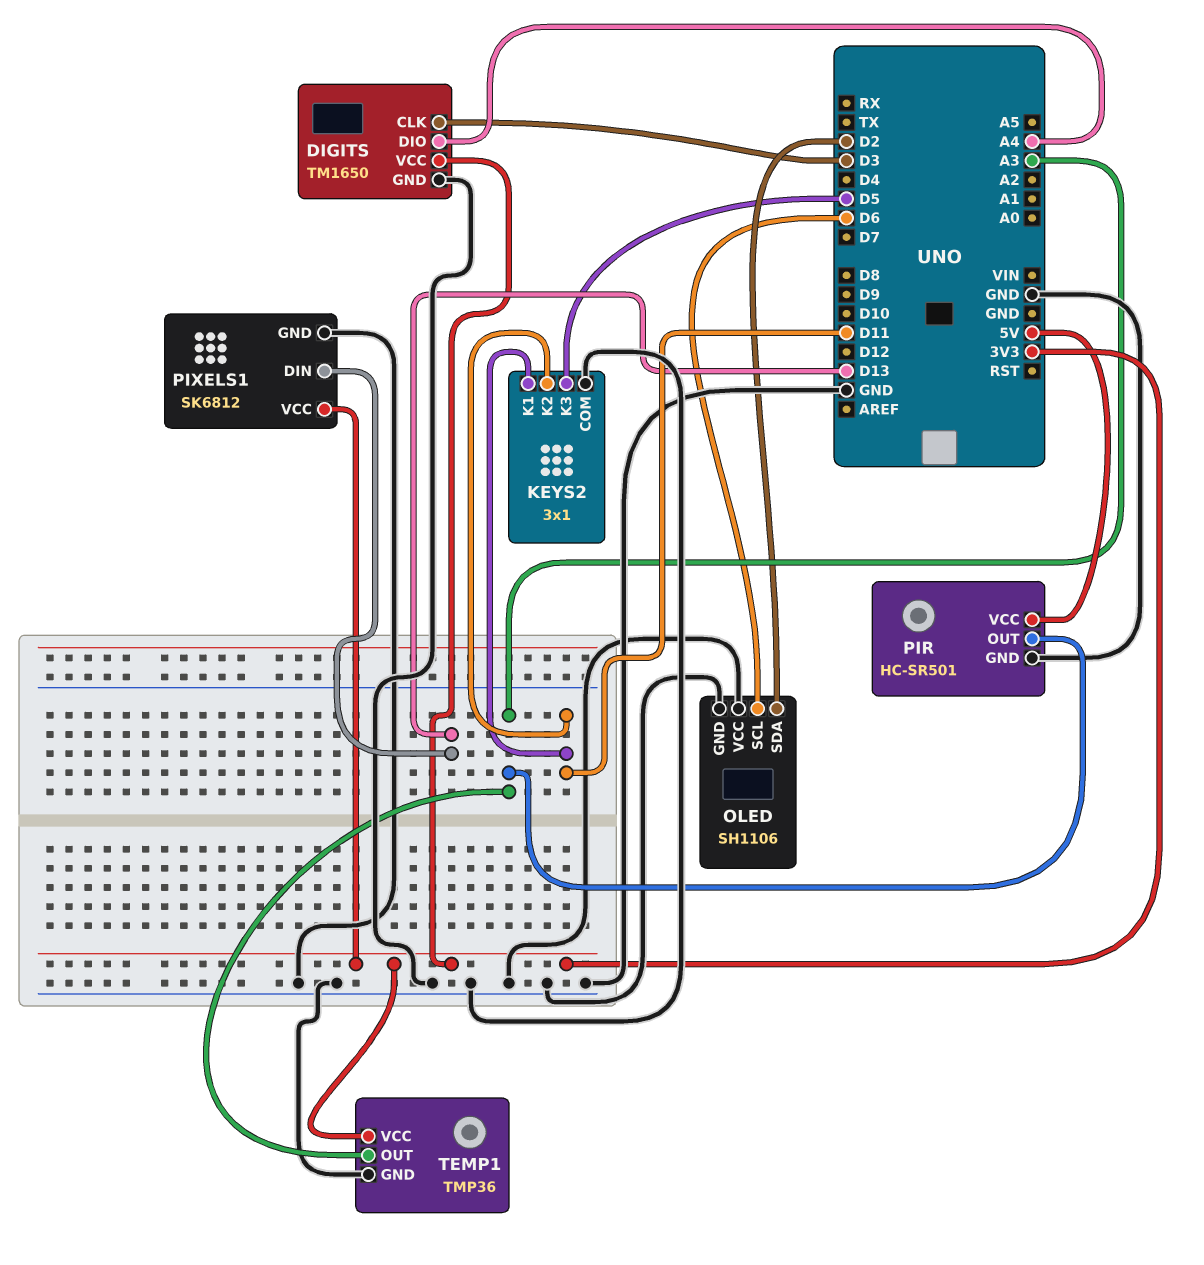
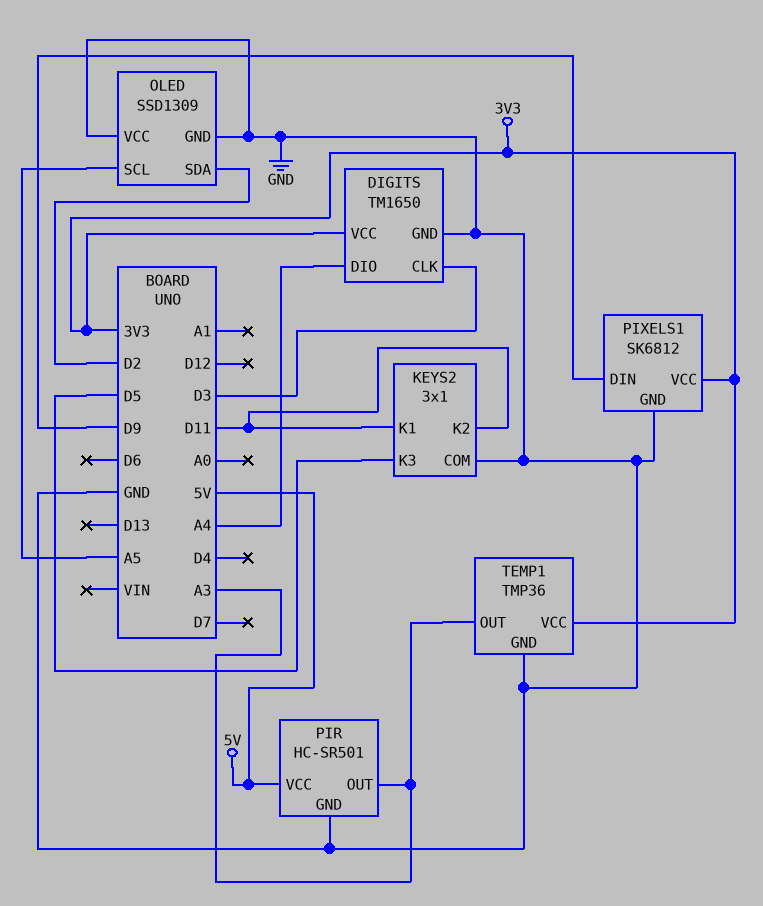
OLED: SH1106 -> SSD1309
OLED pin SCL: D6 -> A5
PIXELS1 pin DIN: D13 -> D9

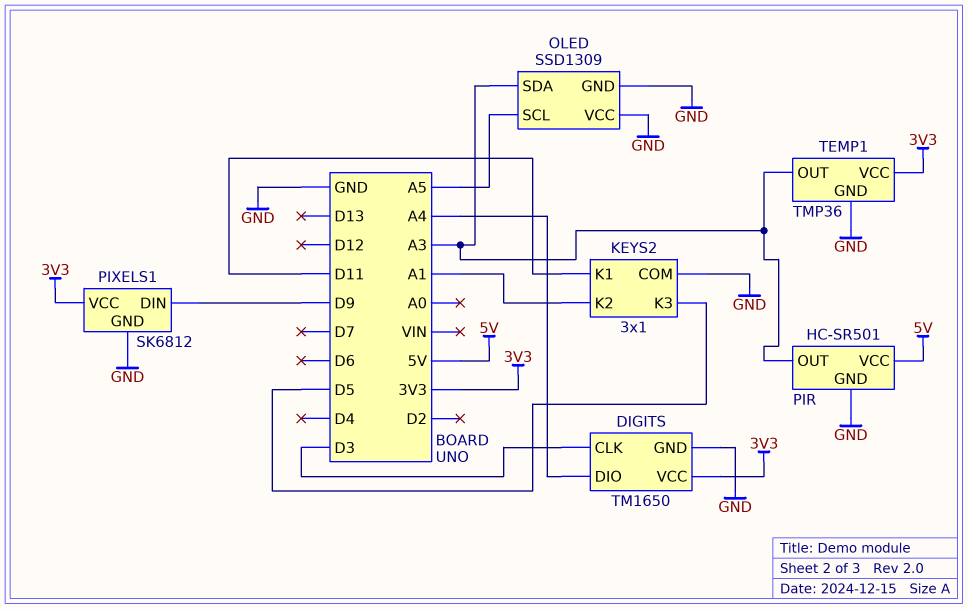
KEYS2 pin K2: D11 -> A1
OLED pin SDA: D2 -> A3

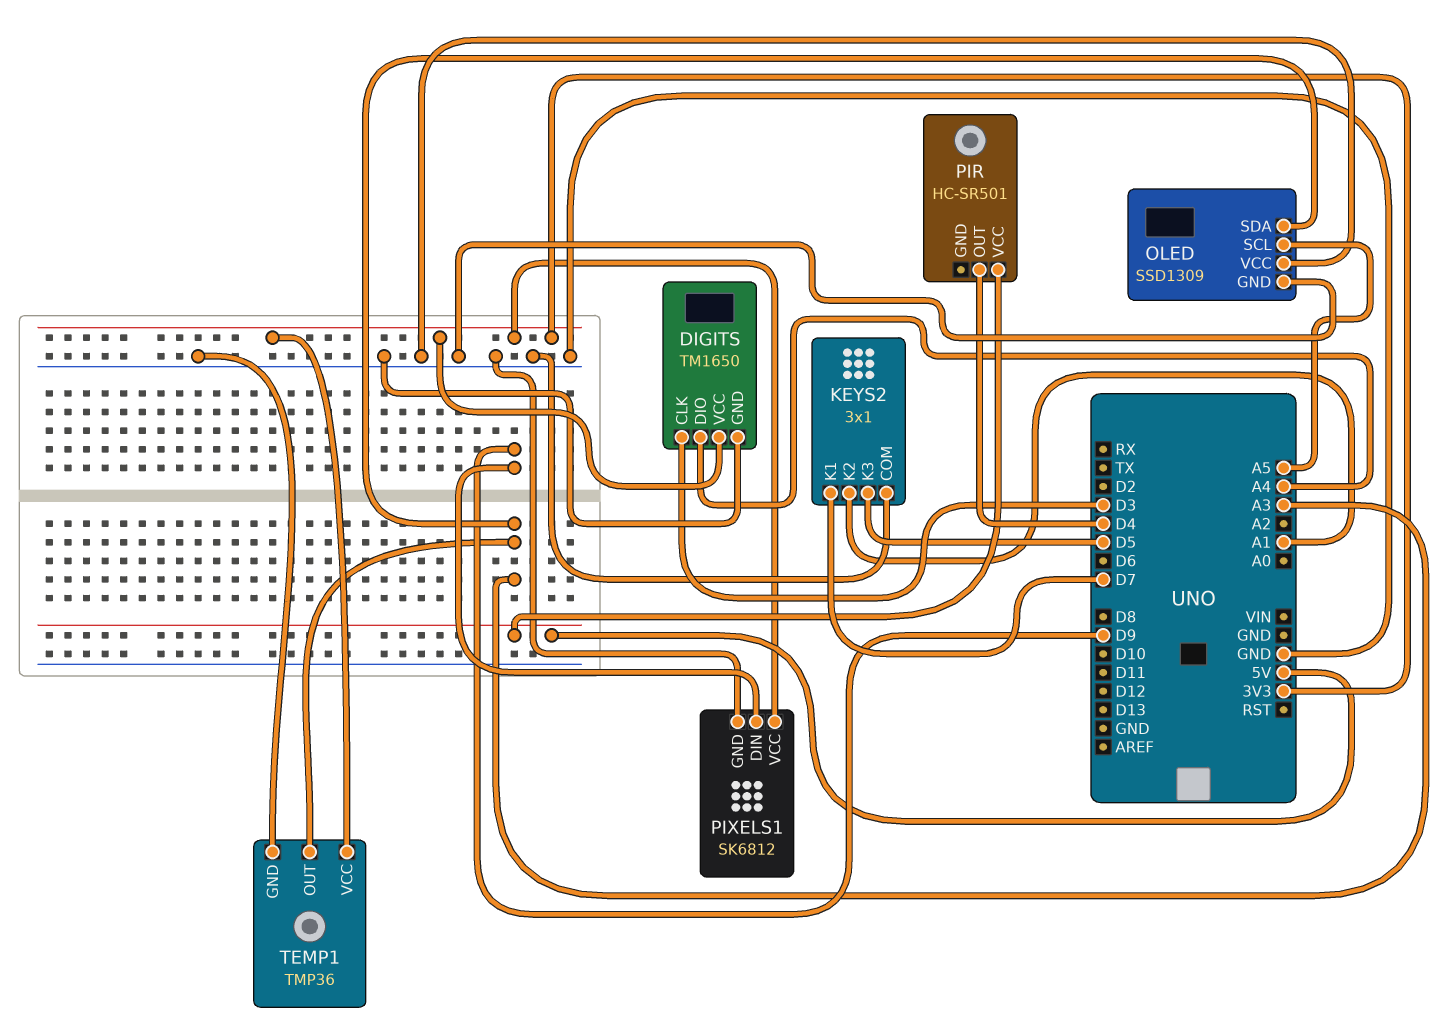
KEYS2 pin K1: D11 -> D7
PIR pin GND: GND -> none
PIR pin OUT: A3 -> D4

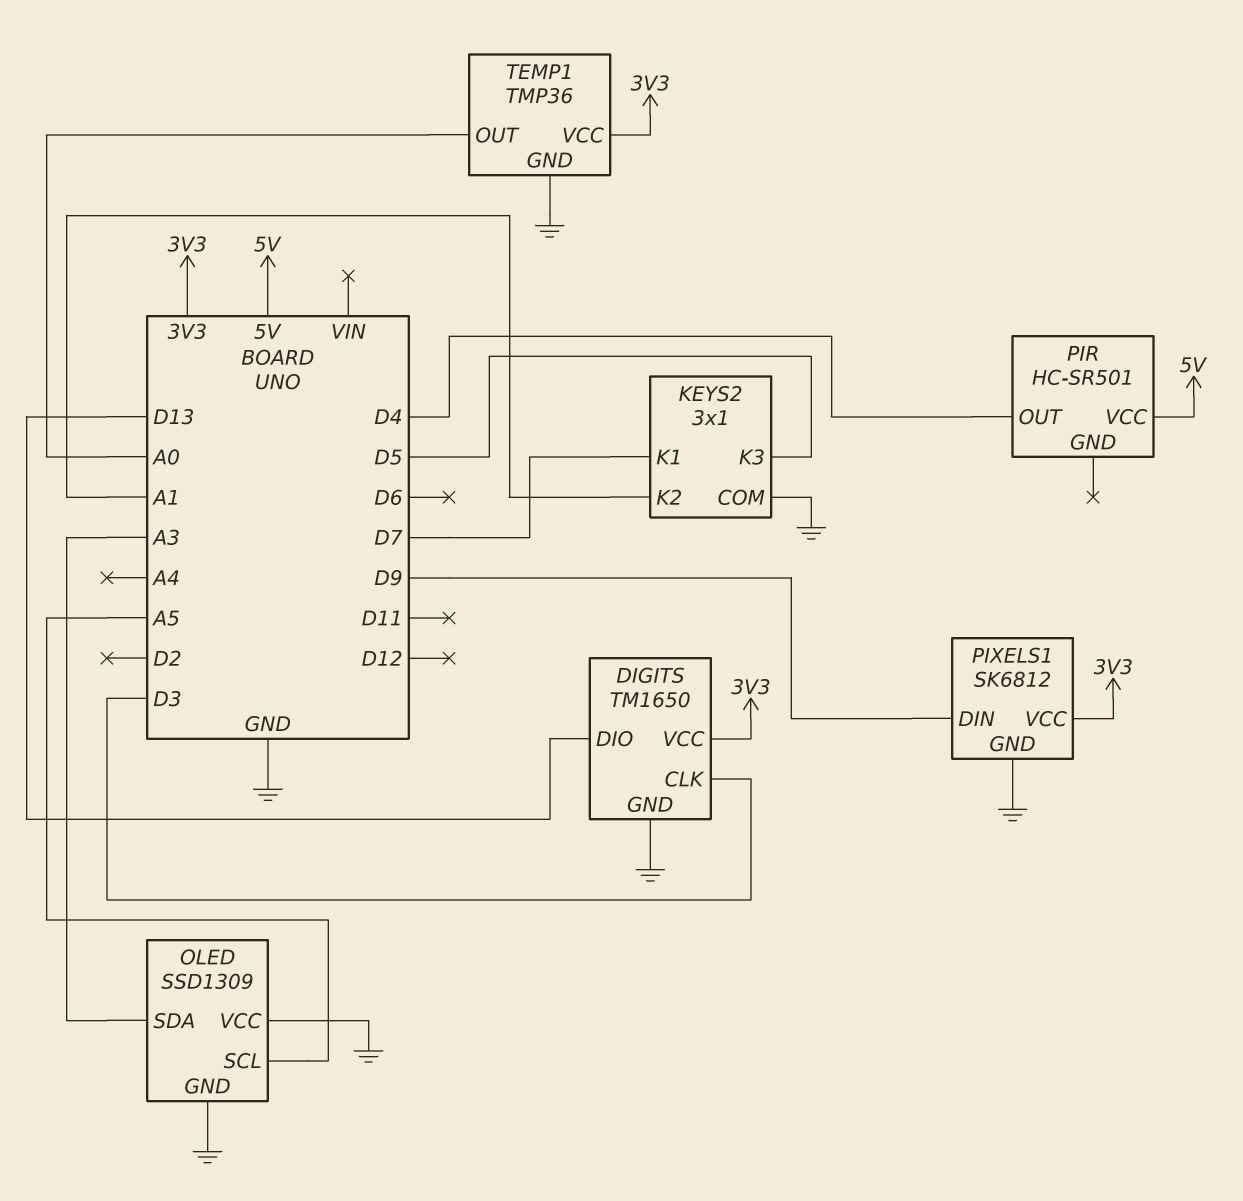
DIGITS pin DIO: A4 -> D13
TEMP1 pin OUT: A3 -> A0

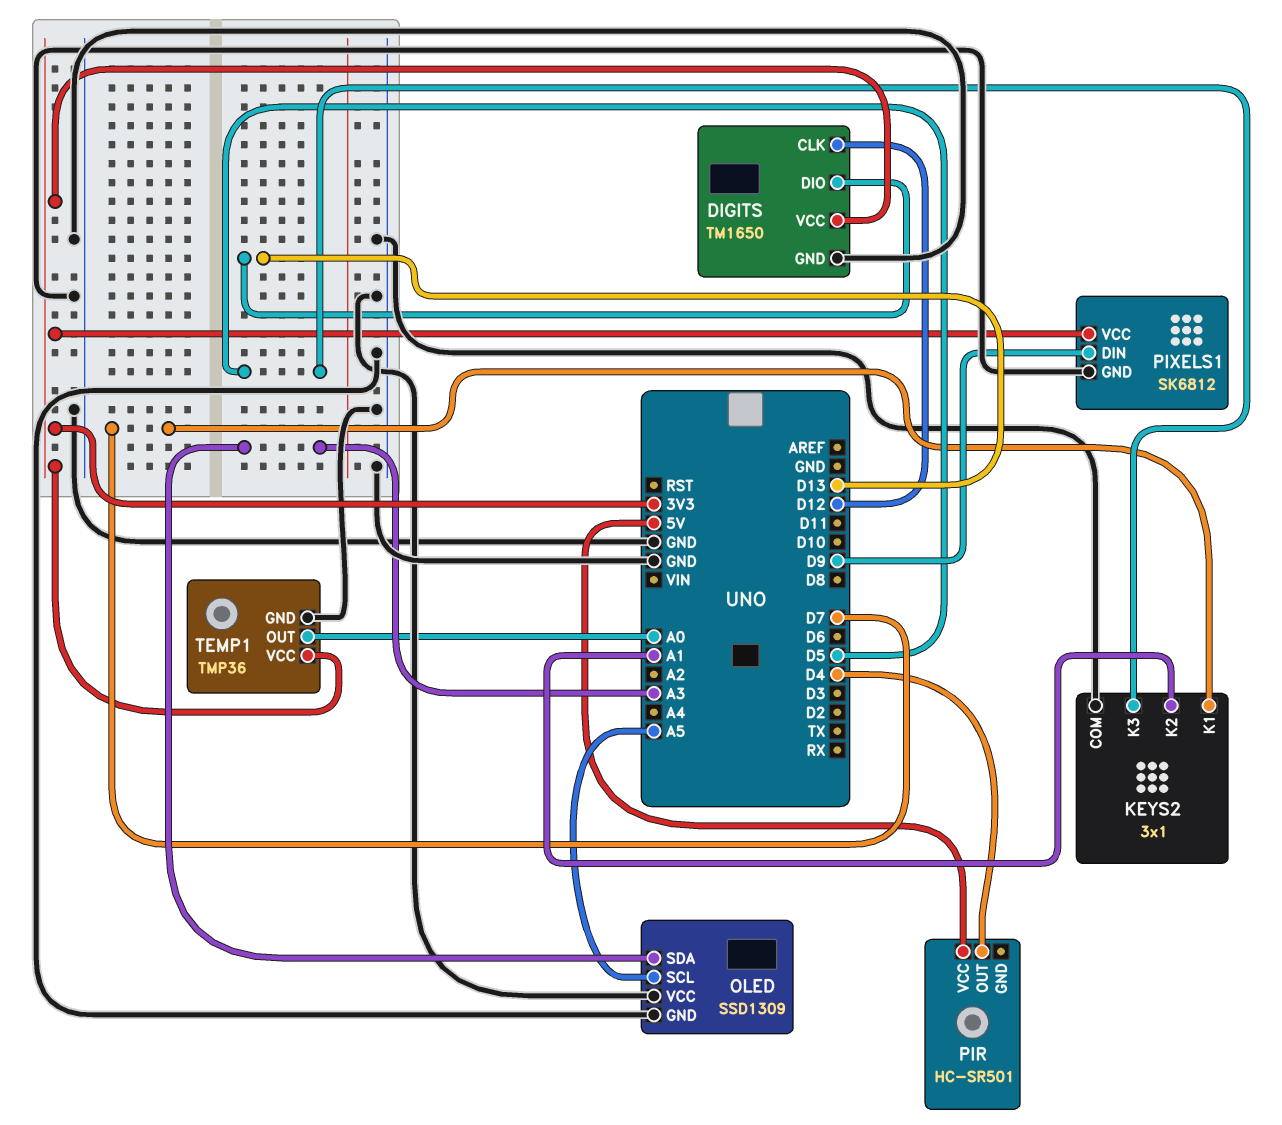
DIGITS pin CLK: D3 -> D12

